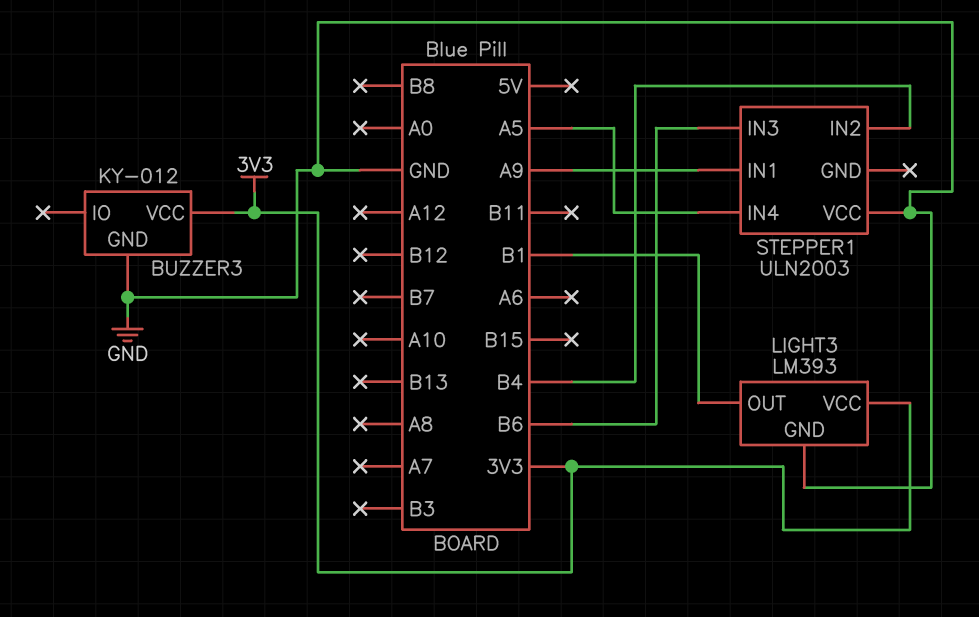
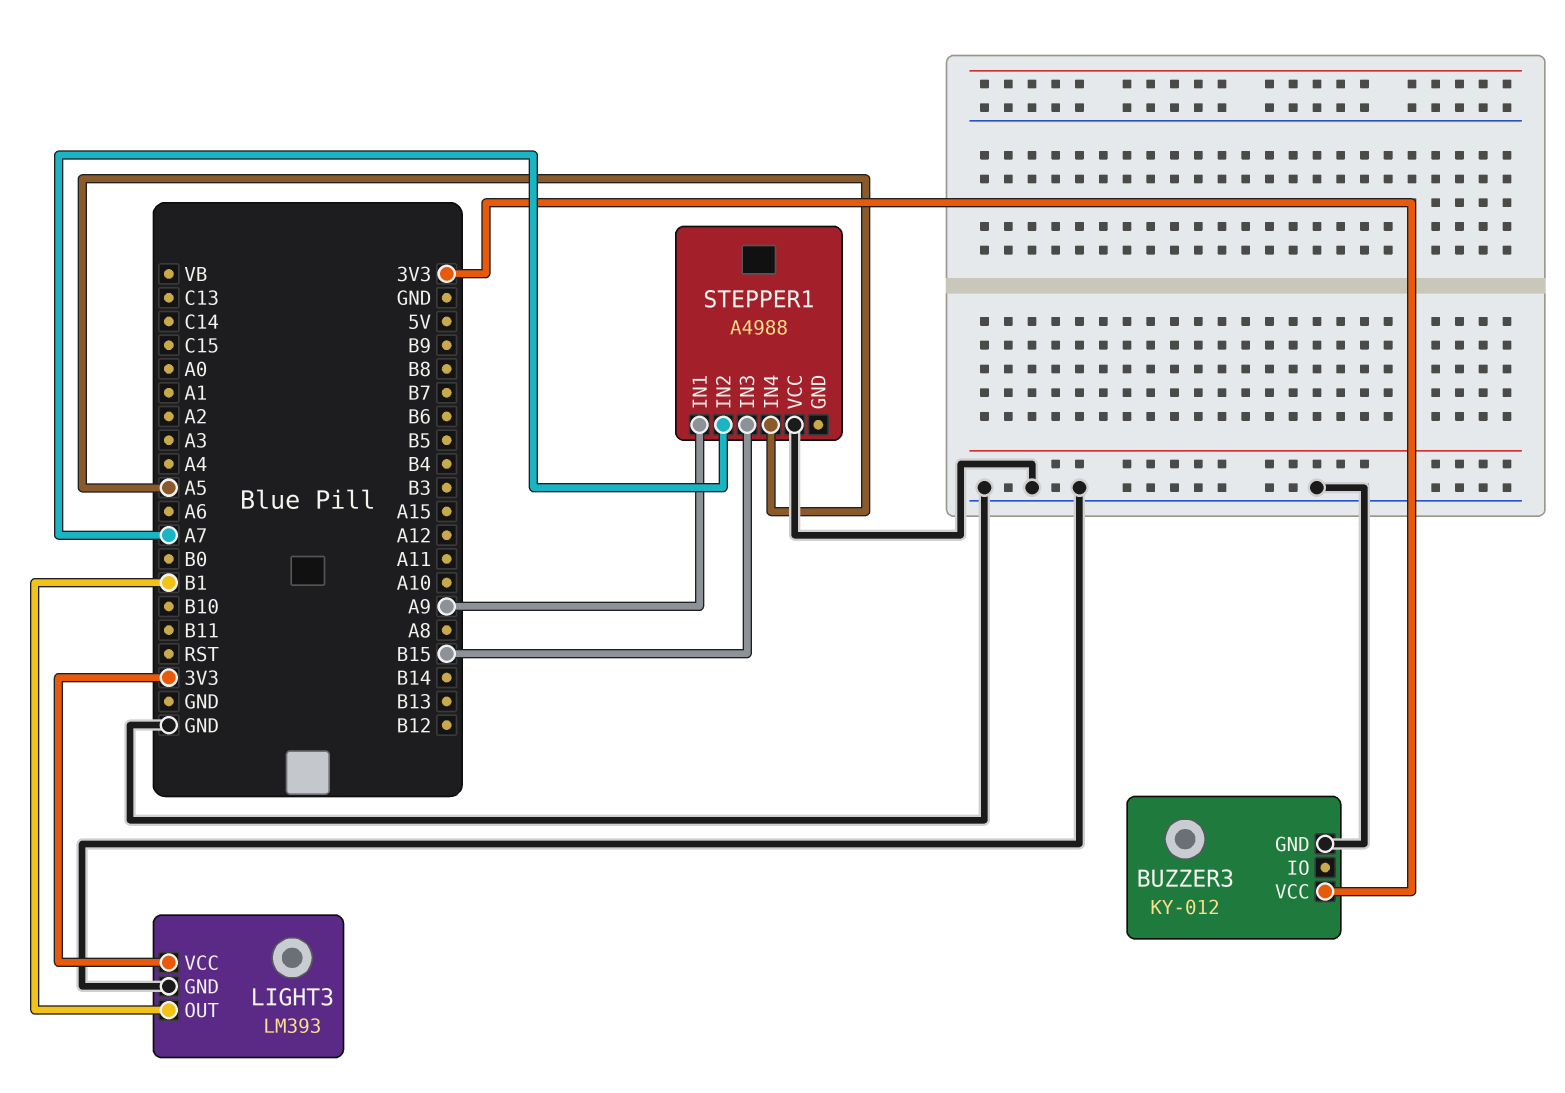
STEPPER1: ULN2003 -> A4988
STEPPER1 pin IN2: B4 -> A7
STEPPER1 pin IN3: B6 -> B15

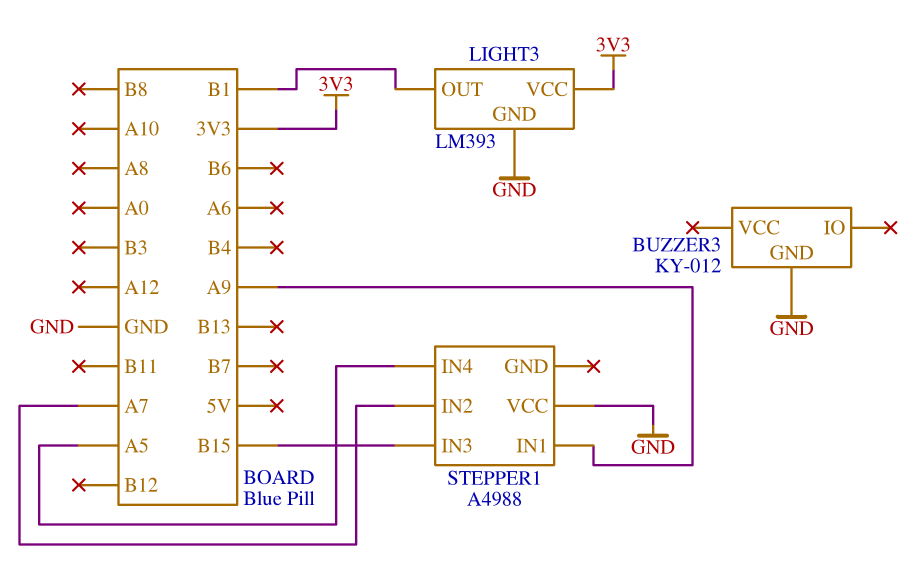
BUZZER3 pin VCC: 3V3 -> none

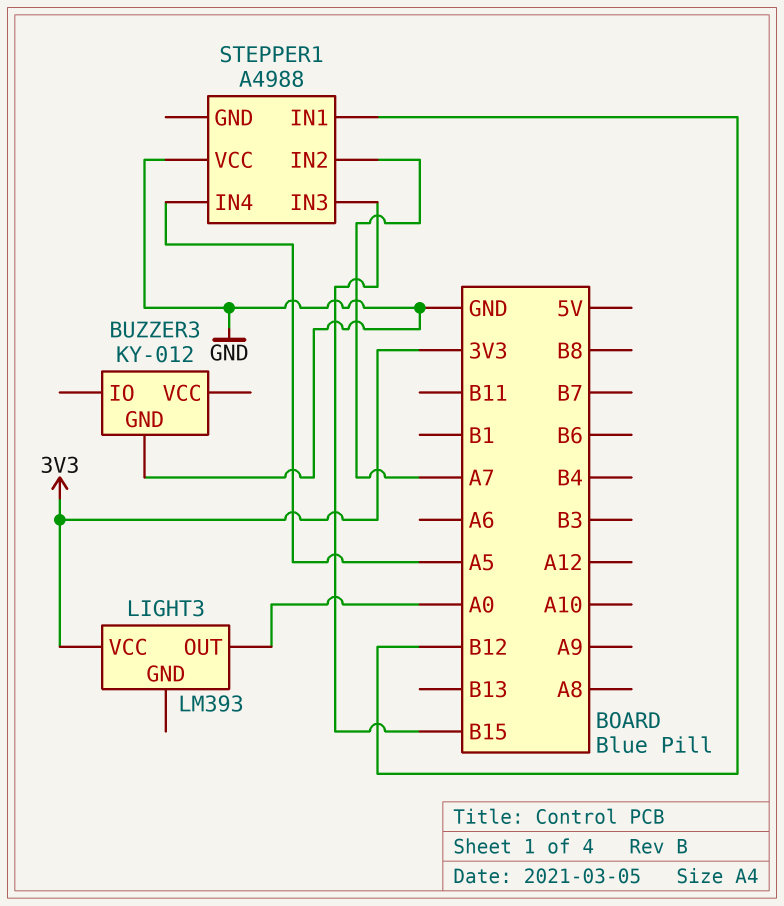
LIGHT3 pin GND: GND -> none
LIGHT3 pin OUT: B1 -> A0
STEPPER1 pin IN1: A9 -> B12

